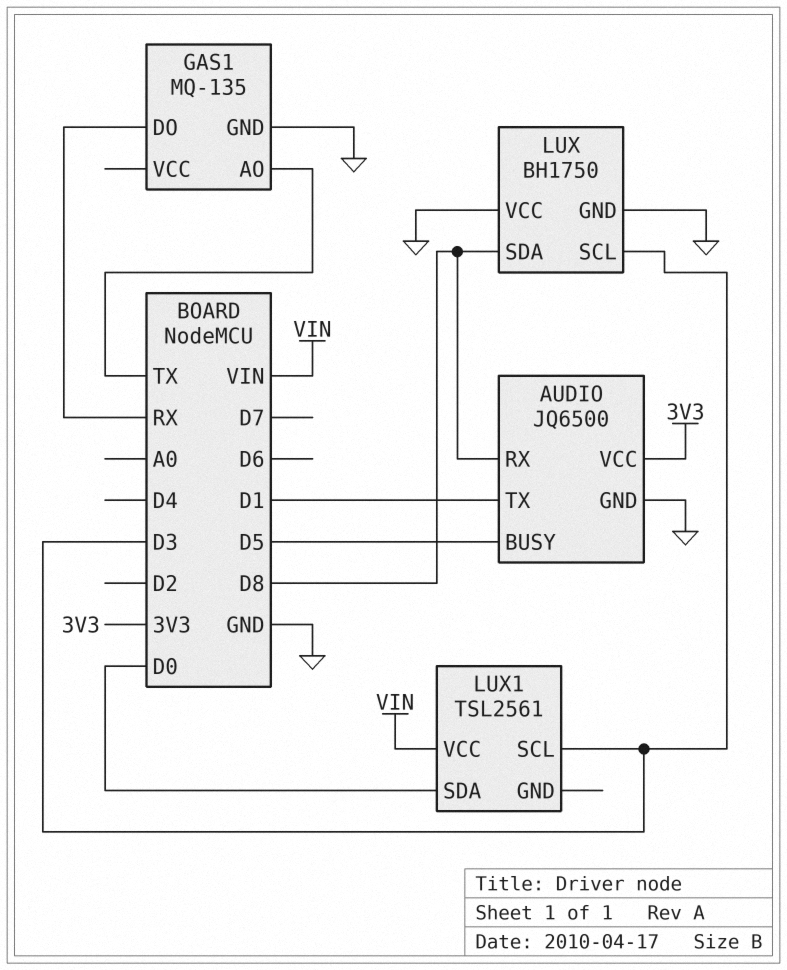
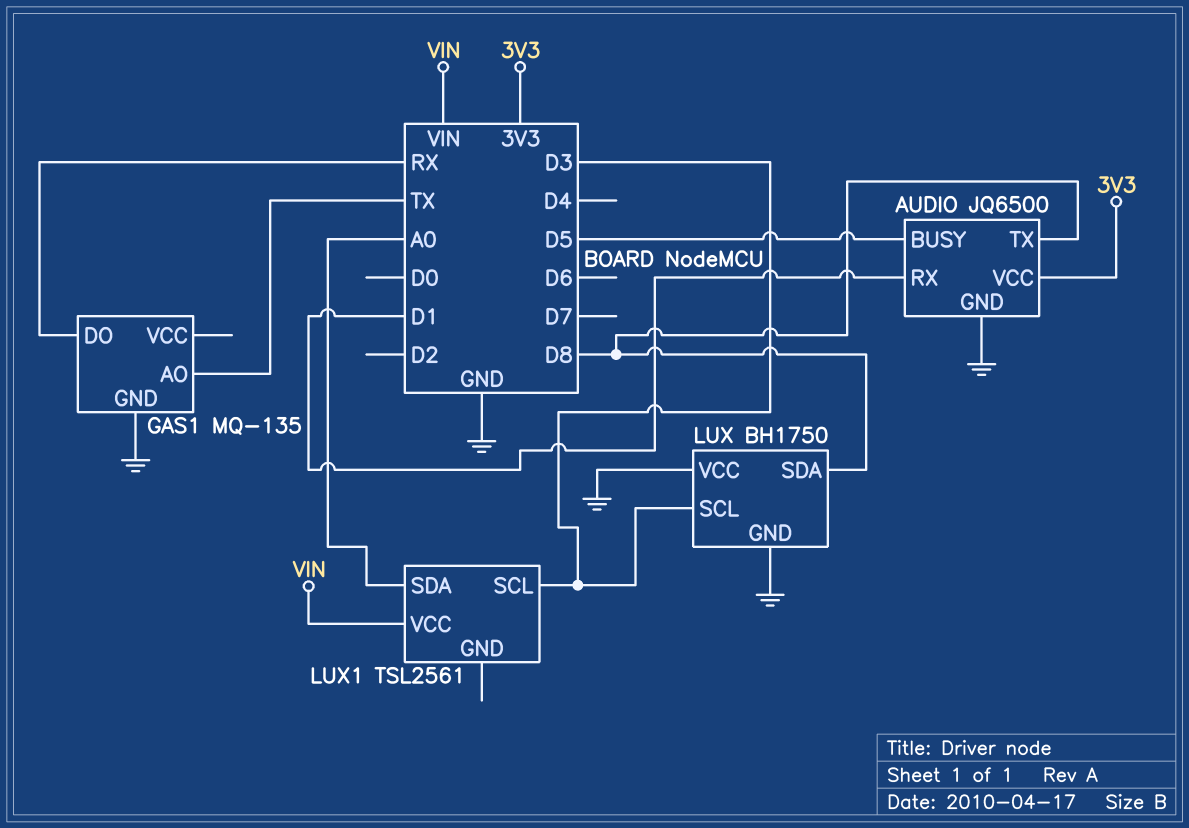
AUDIO pin RX: D8 -> D1
AUDIO pin TX: D1 -> D8
LUX1 pin SDA: D0 -> A0

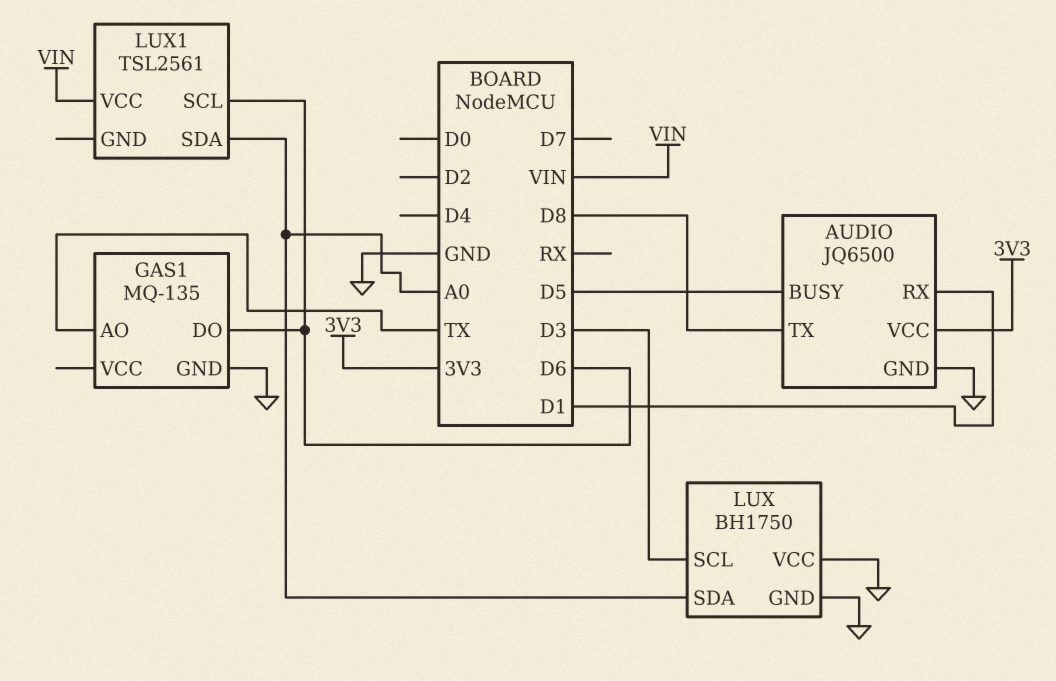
GAS1 pin DO: RX -> D6
LUX pin SDA: D8 -> A0
LUX1 pin SCL: D3 -> D6

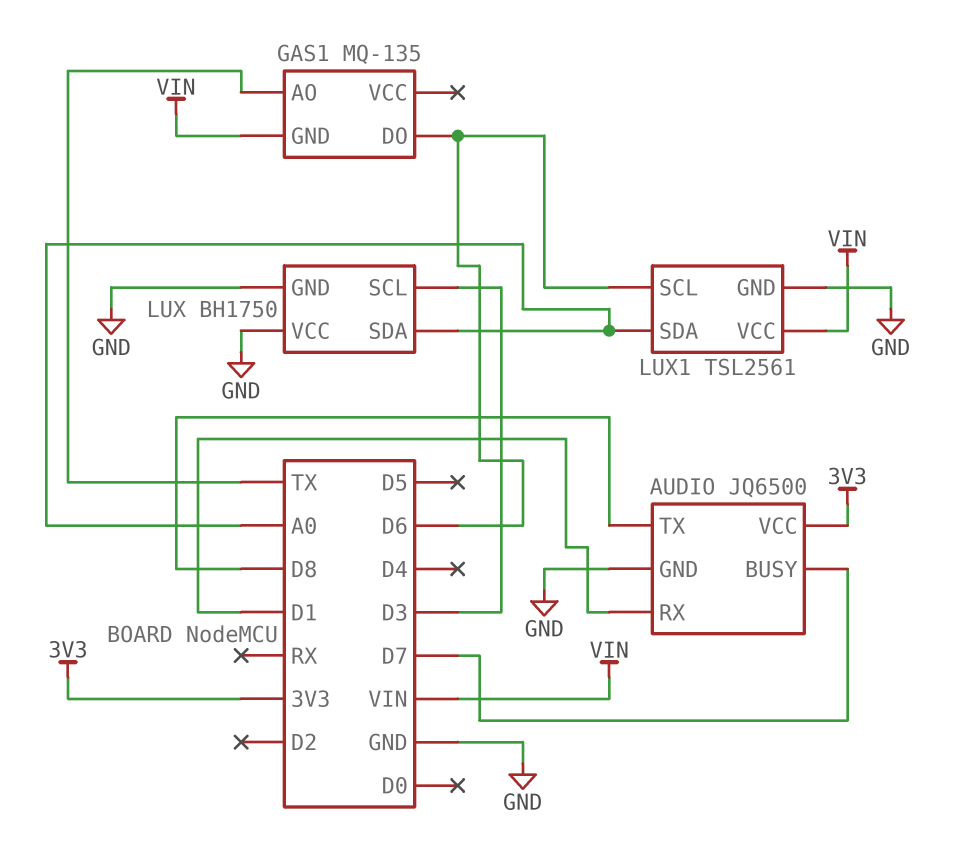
AUDIO pin BUSY: D5 -> D7
GAS1 pin GND: GND -> VIN
LUX1 pin GND: none -> GND

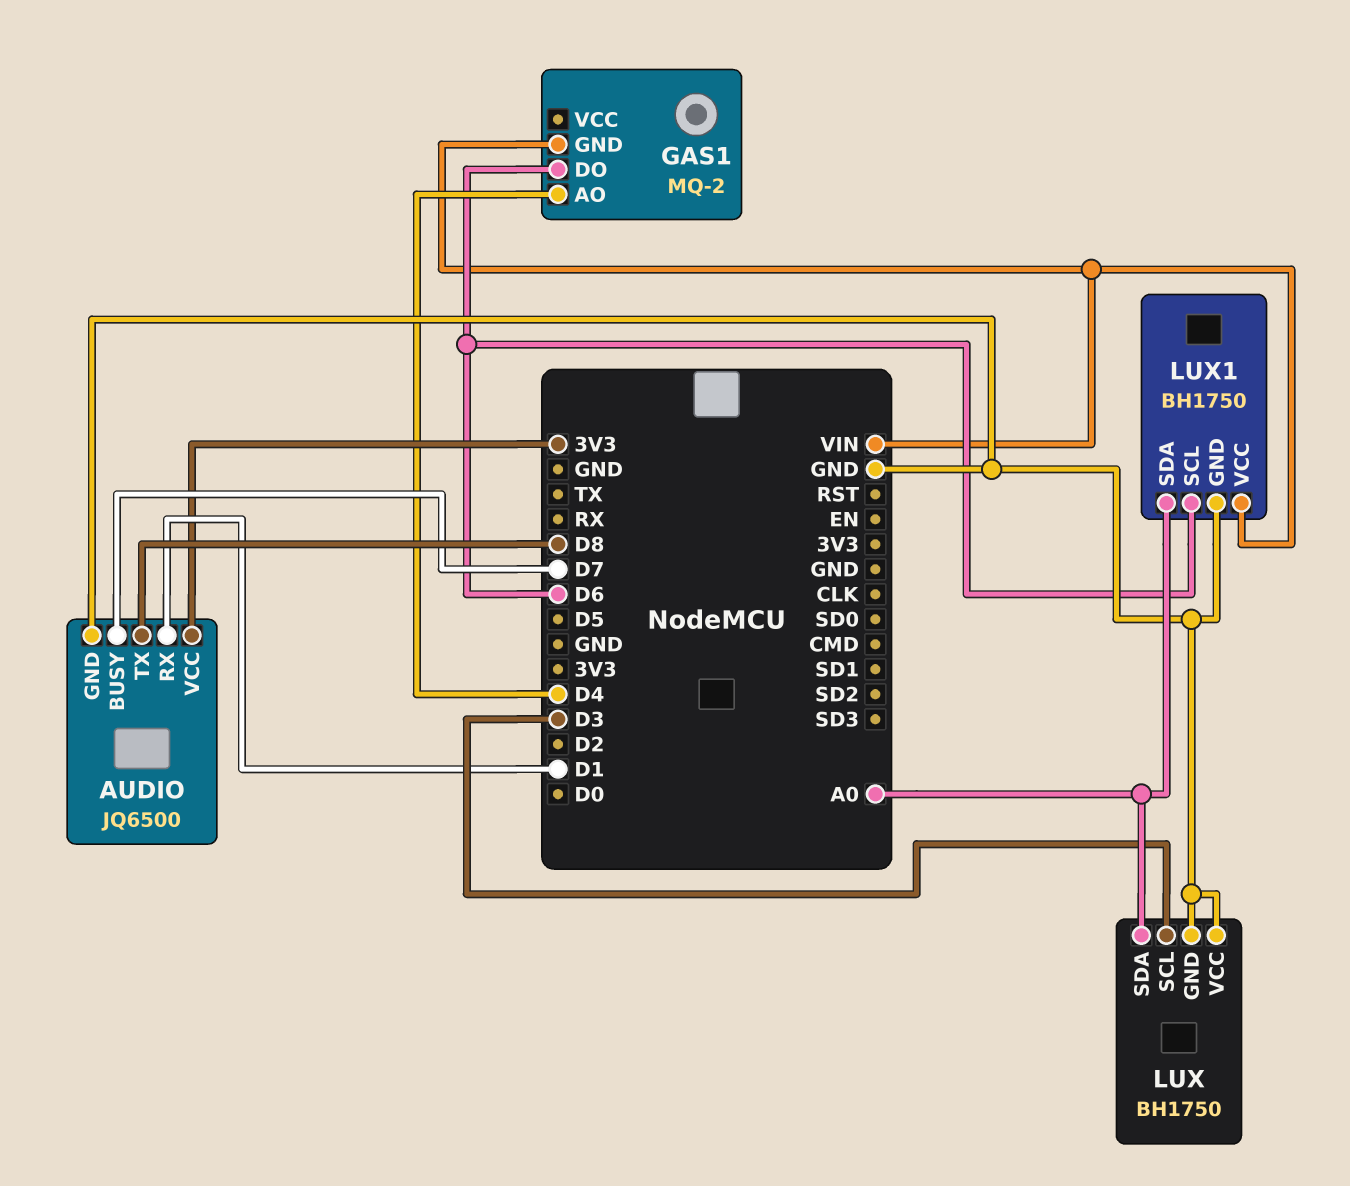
GAS1: MQ-135 -> MQ-2
GAS1 pin AO: TX -> D4
LUX1: TSL2561 -> BH1750

